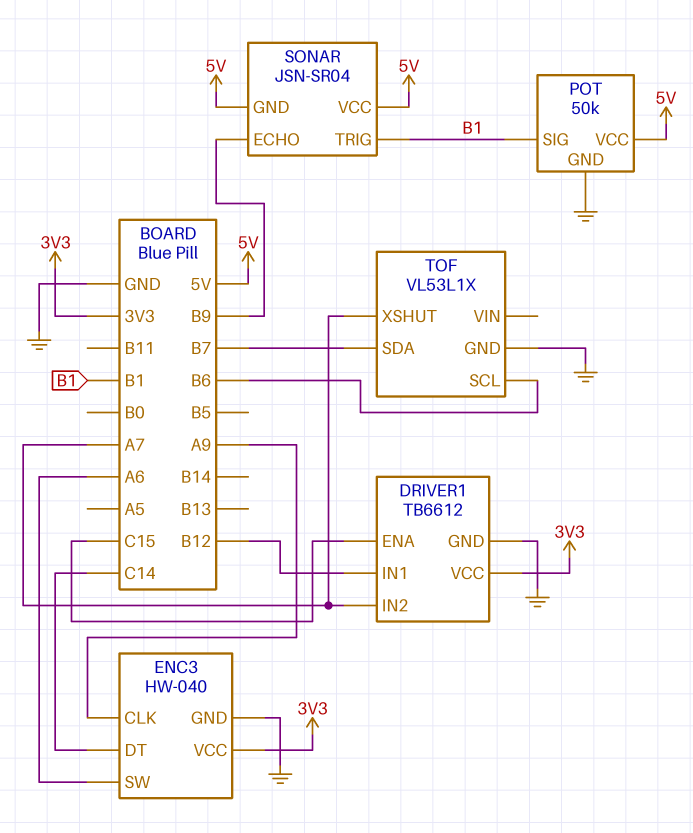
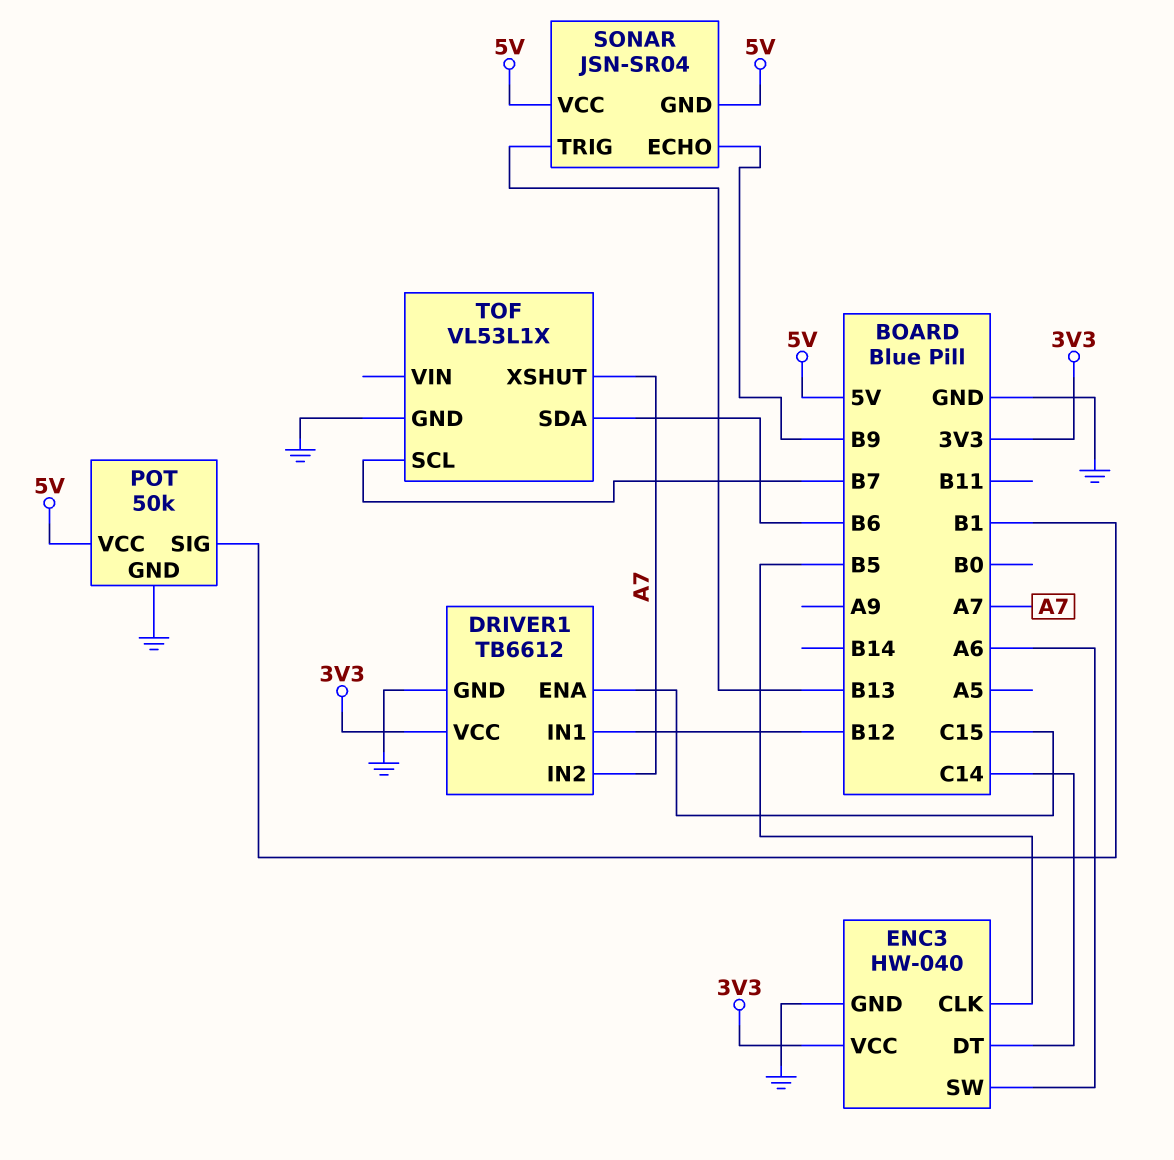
ENC3 pin CLK: A9 -> B5
SONAR pin TRIG: B1 -> B13
TOF pin SCL: B6 -> B7
TOF pin SDA: B7 -> B6

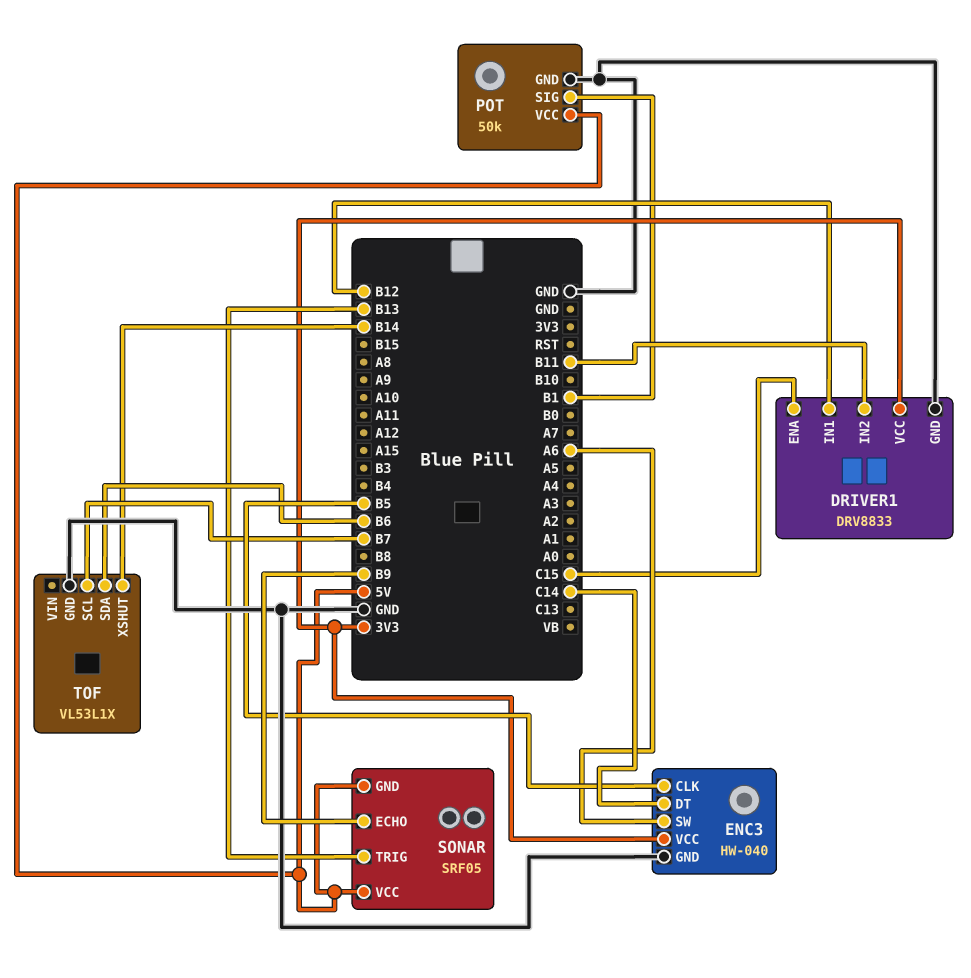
DRIVER1: TB6612 -> DRV8833
DRIVER1 pin IN2: A7 -> B11
SONAR: JSN-SR04 -> SRF05
TOF pin XSHUT: A7 -> B14

